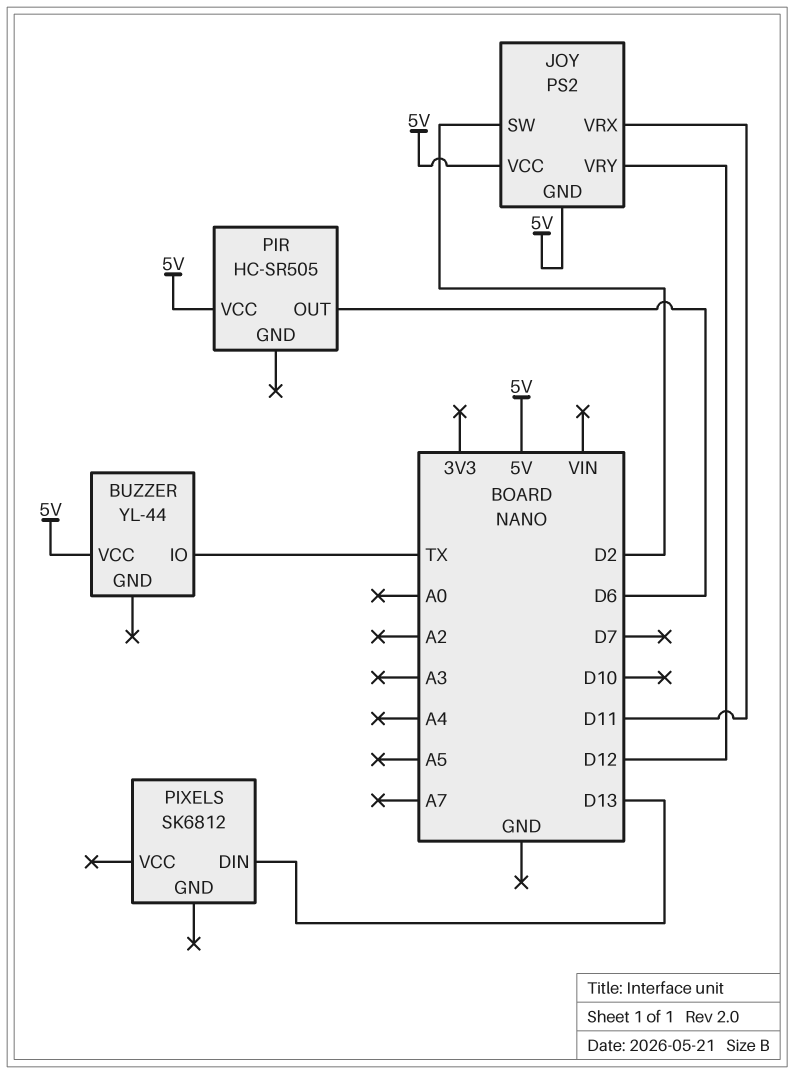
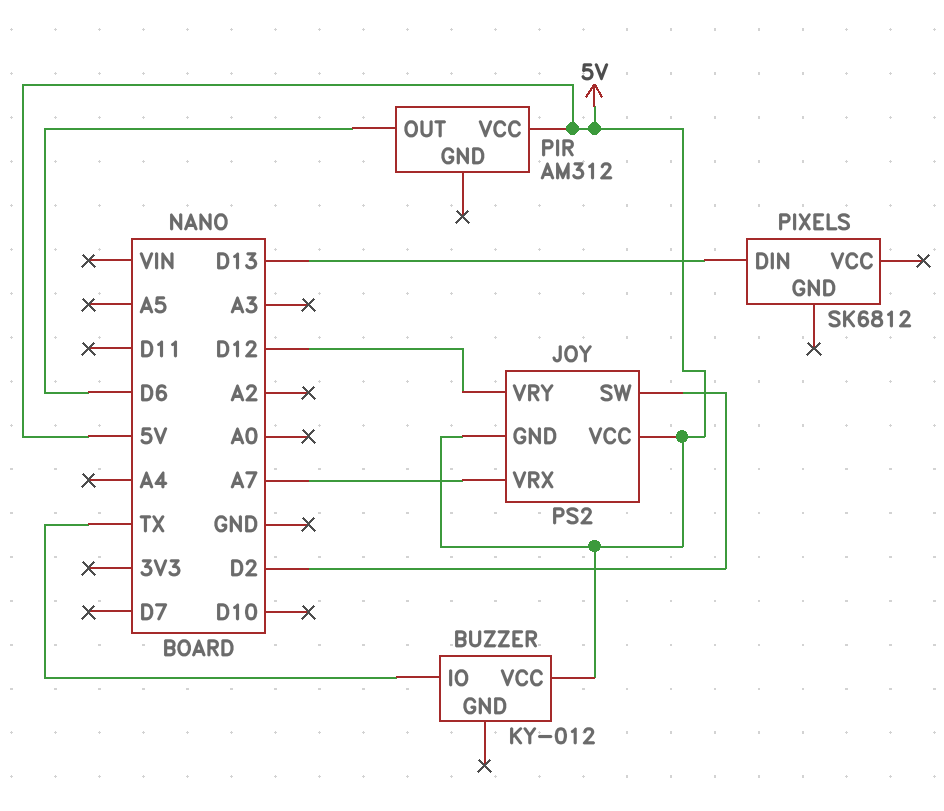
BUZZER: YL-44 -> KY-012
JOY pin VRX: D11 -> A7
PIR: HC-SR505 -> AM312

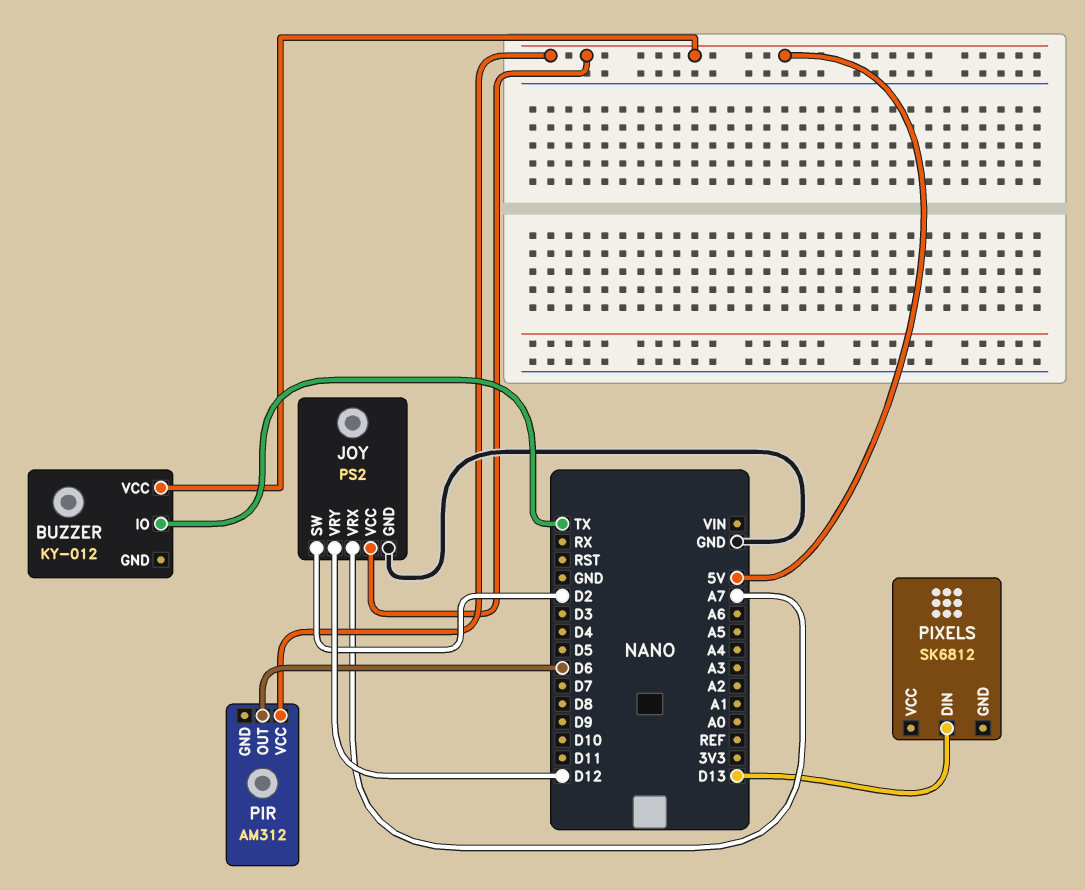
JOY pin GND: 5V -> GND

